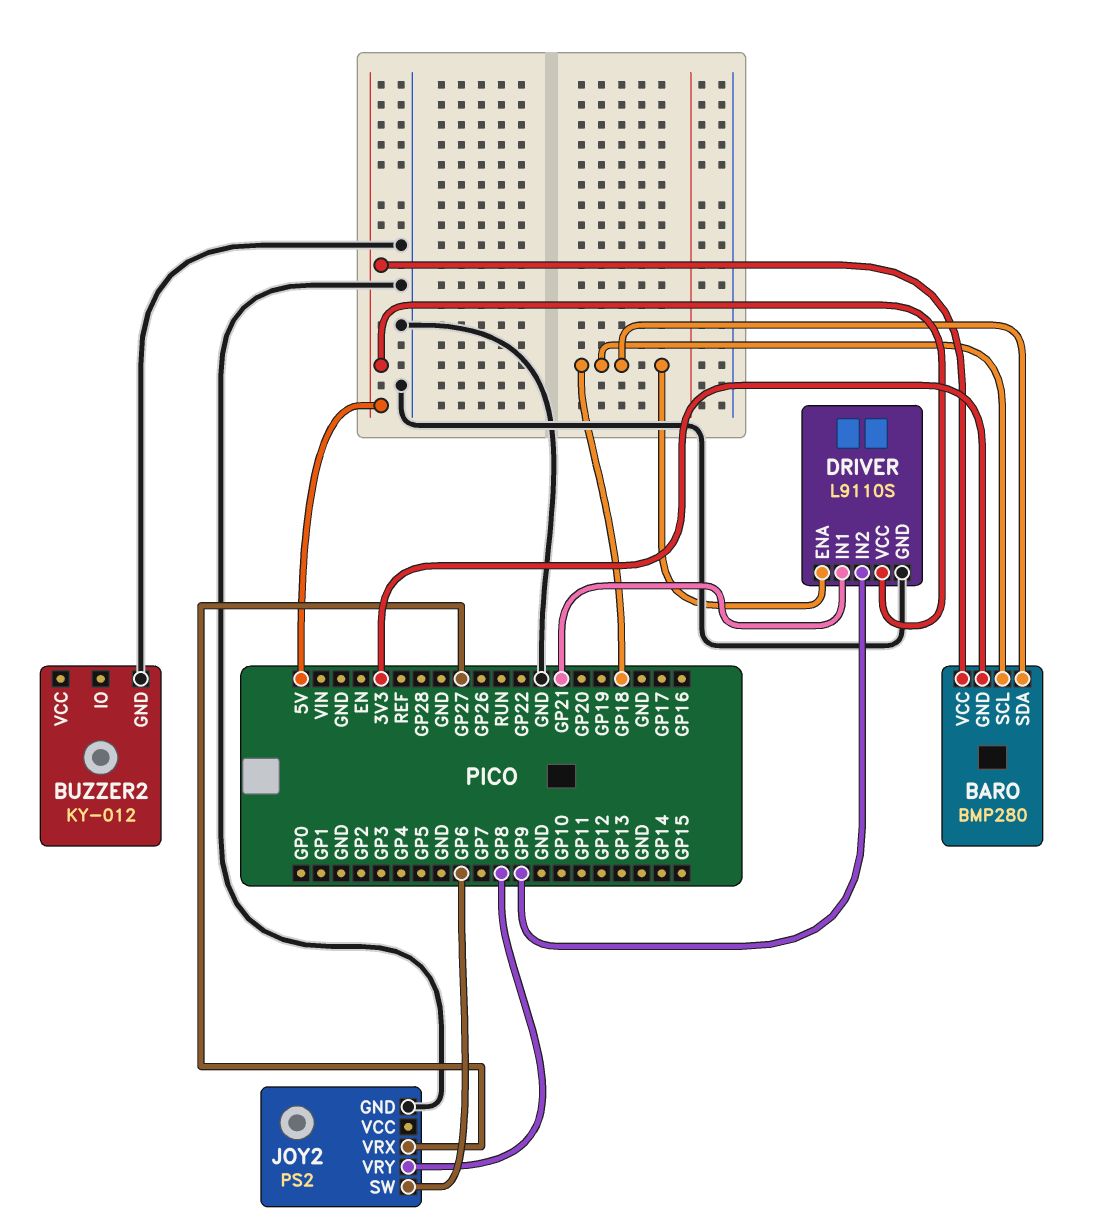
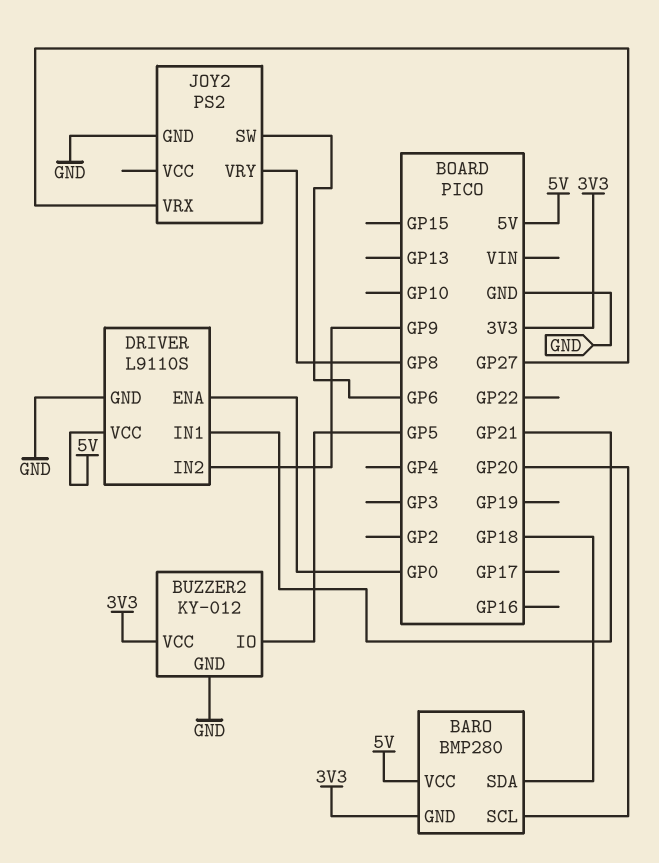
BARO pin SCL: GP18 -> GP20
BUZZER2 pin IO: none -> GP5
BUZZER2 pin VCC: none -> 3V3
DRIVER pin ENA: GP18 -> GP0

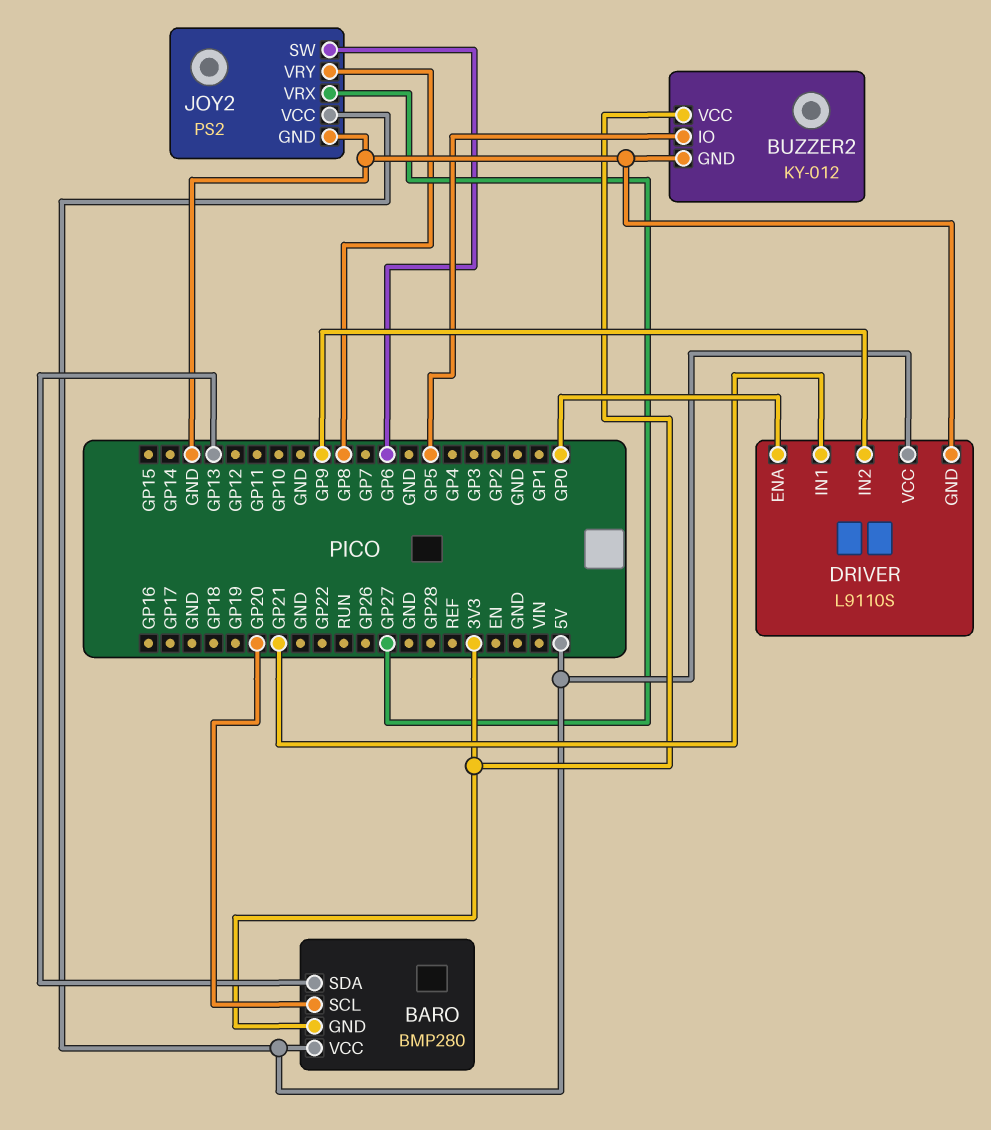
BARO pin SDA: GP18 -> GP13
JOY2 pin VCC: none -> 5V

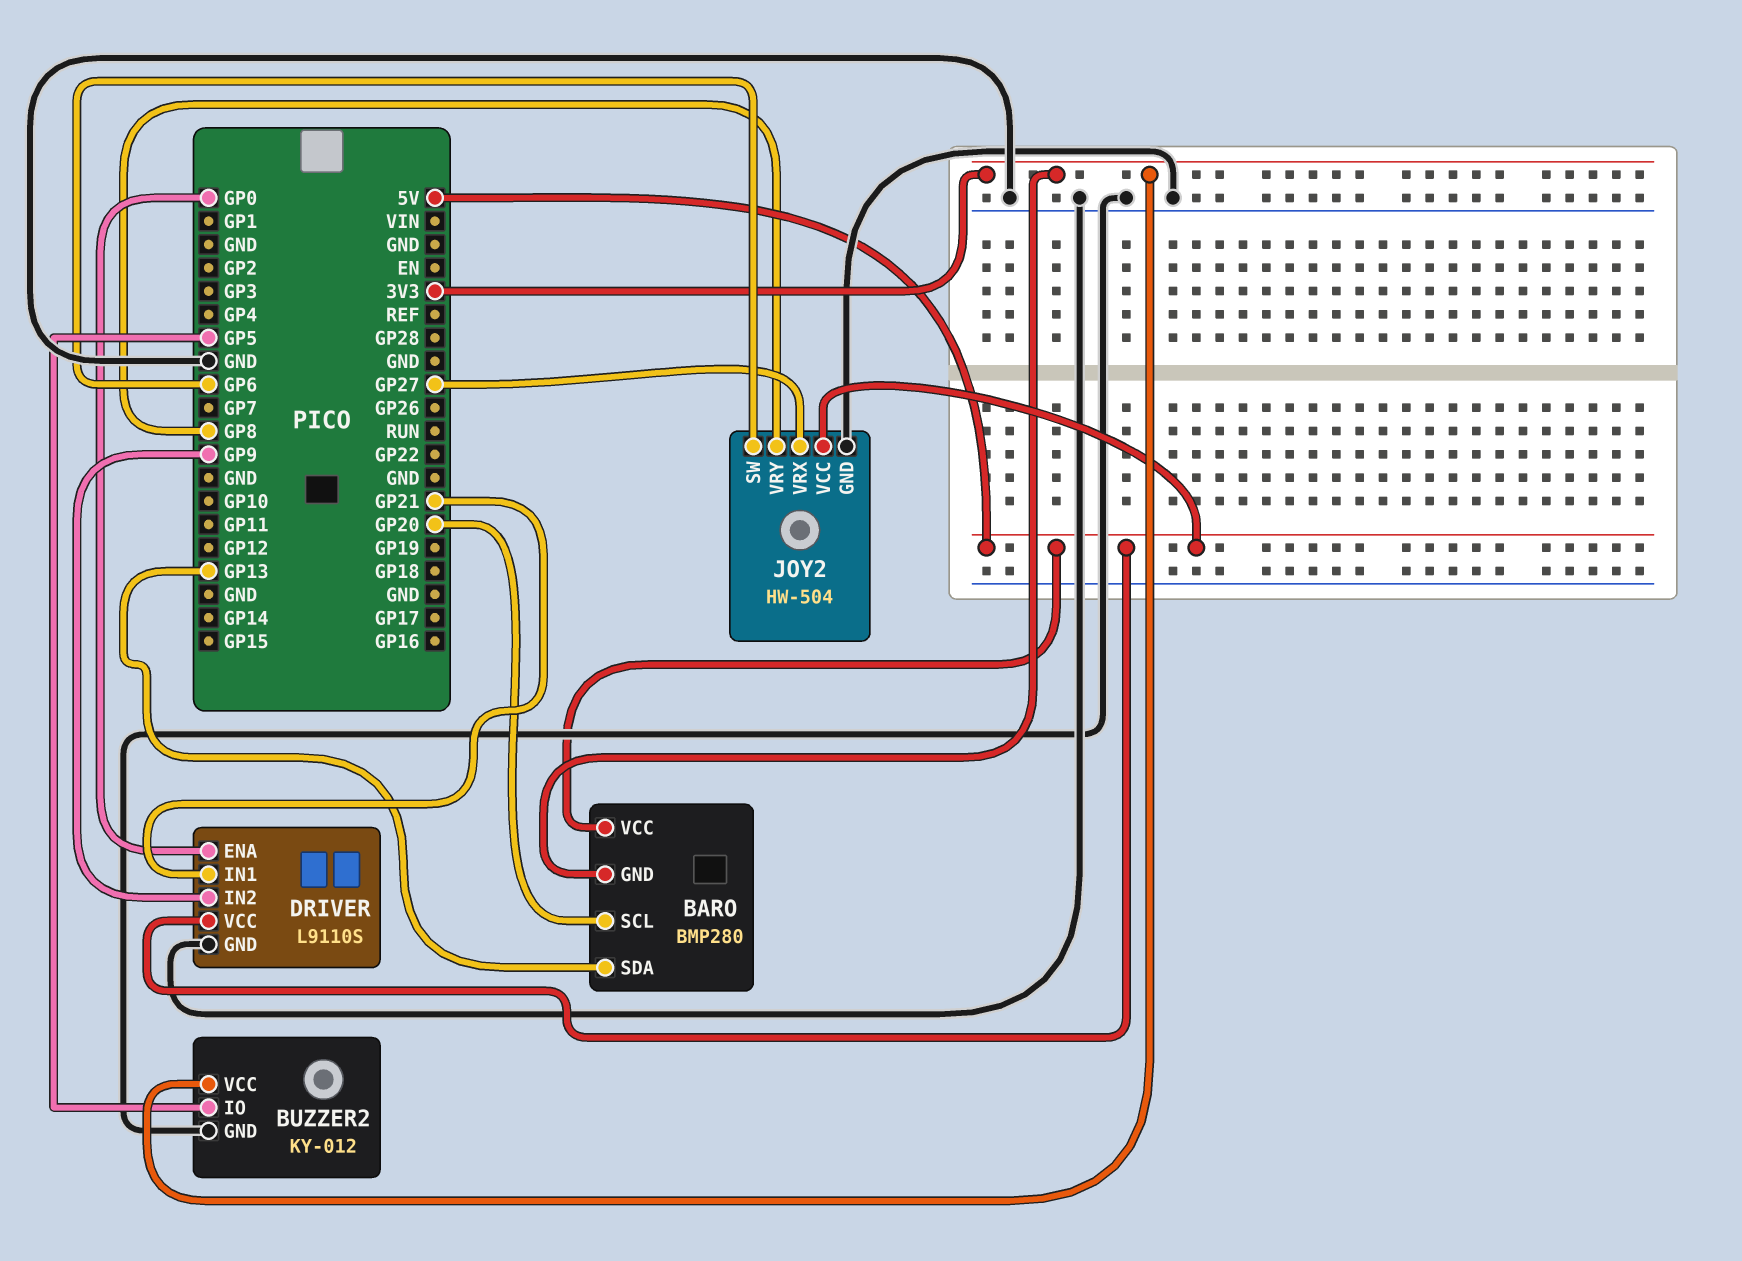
JOY2: PS2 -> HW-504

